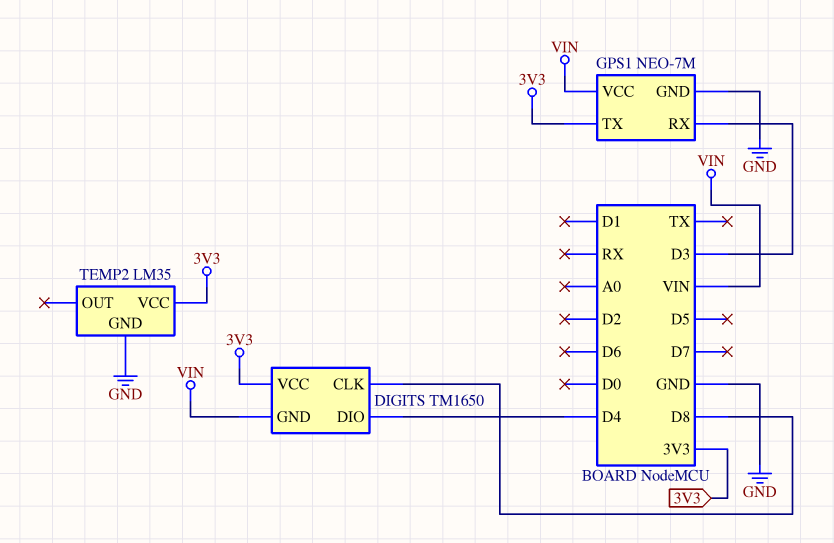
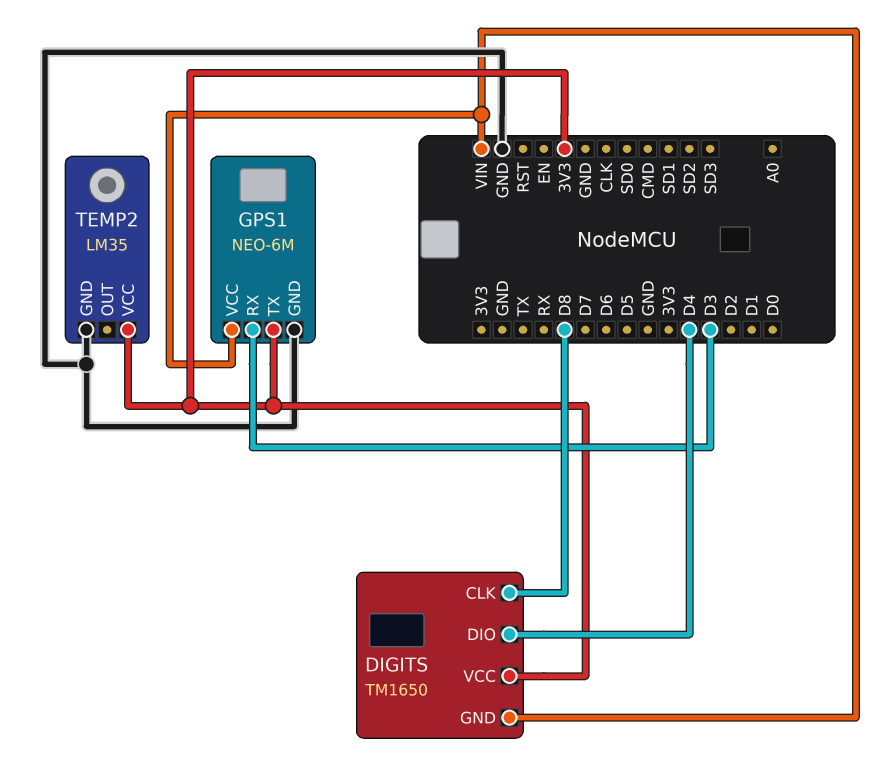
GPS1: NEO-7M -> NEO-6M

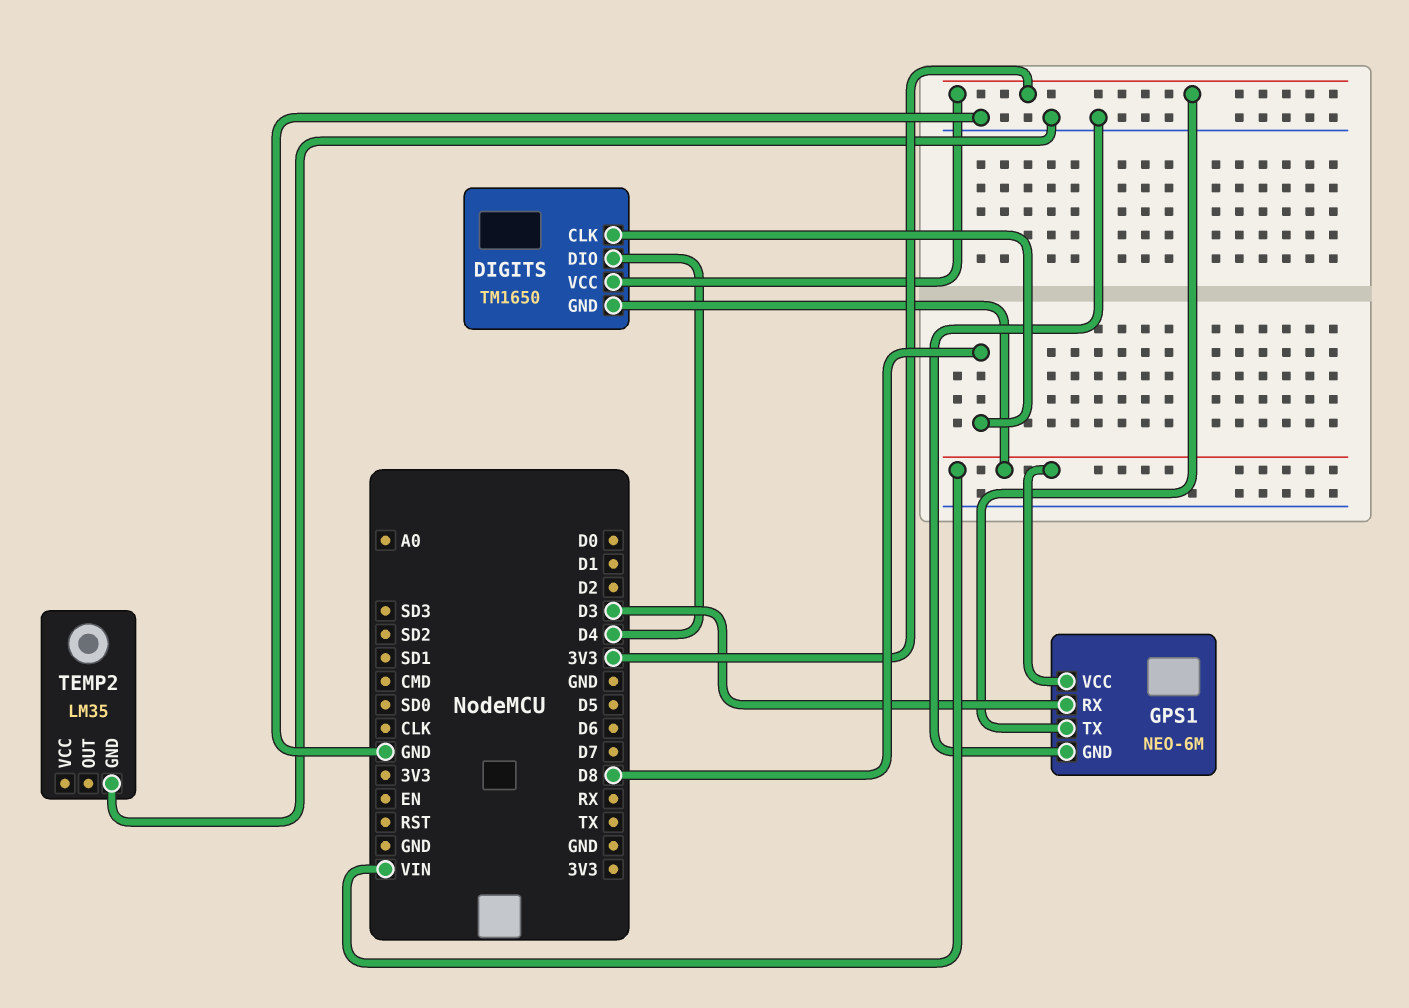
TEMP2 pin VCC: 3V3 -> none

